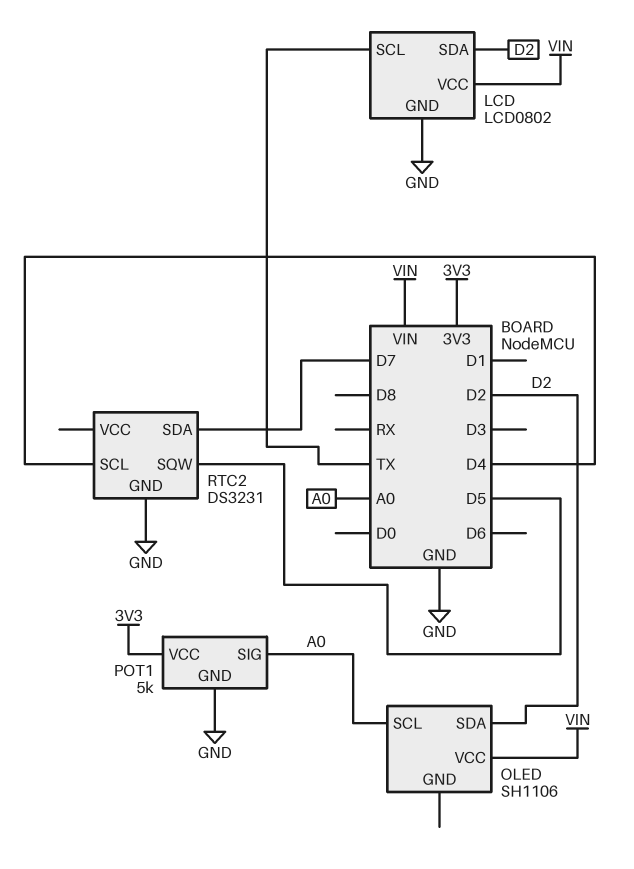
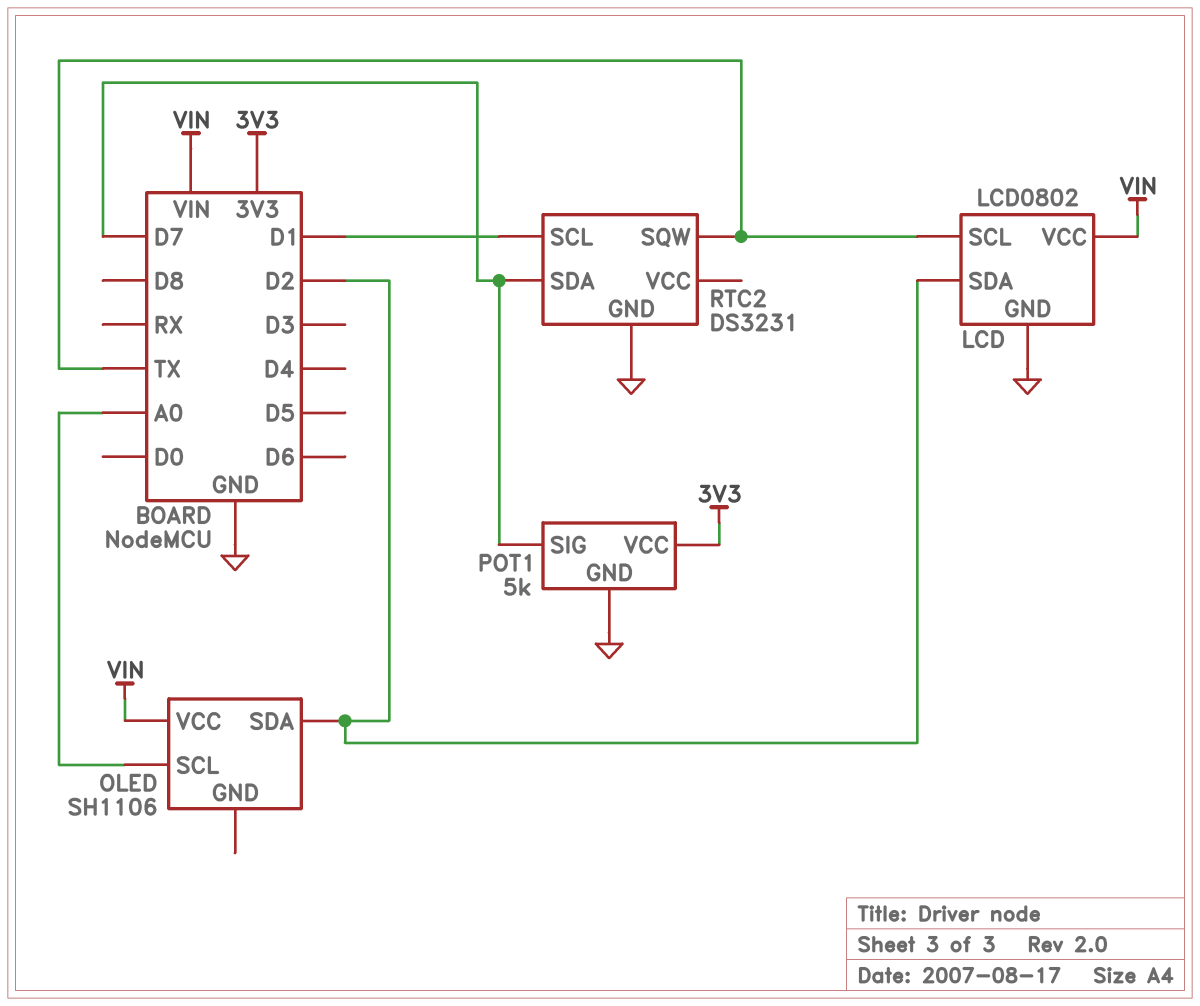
POT1 pin SIG: A0 -> D7
RTC2 pin SCL: D4 -> D1
RTC2 pin SQW: D5 -> TX

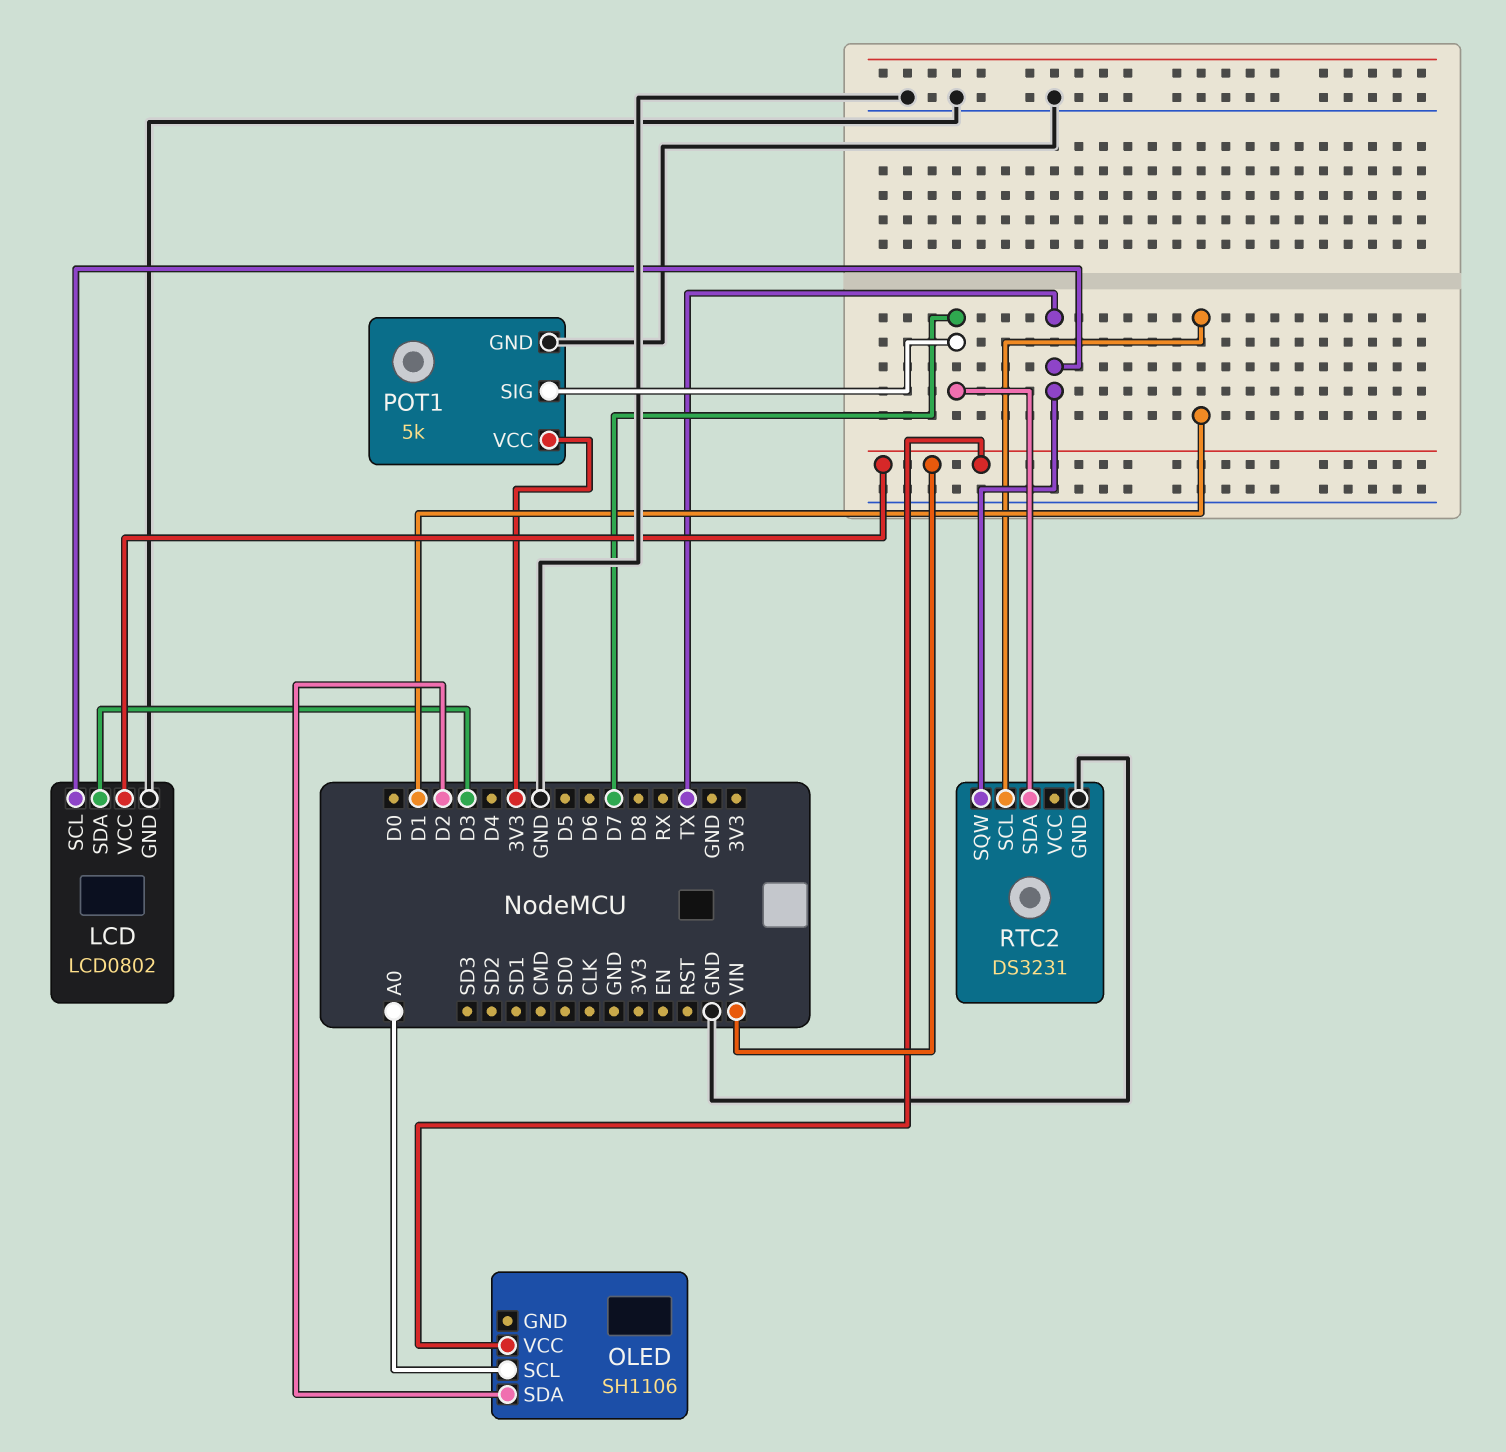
LCD pin SDA: D2 -> D3

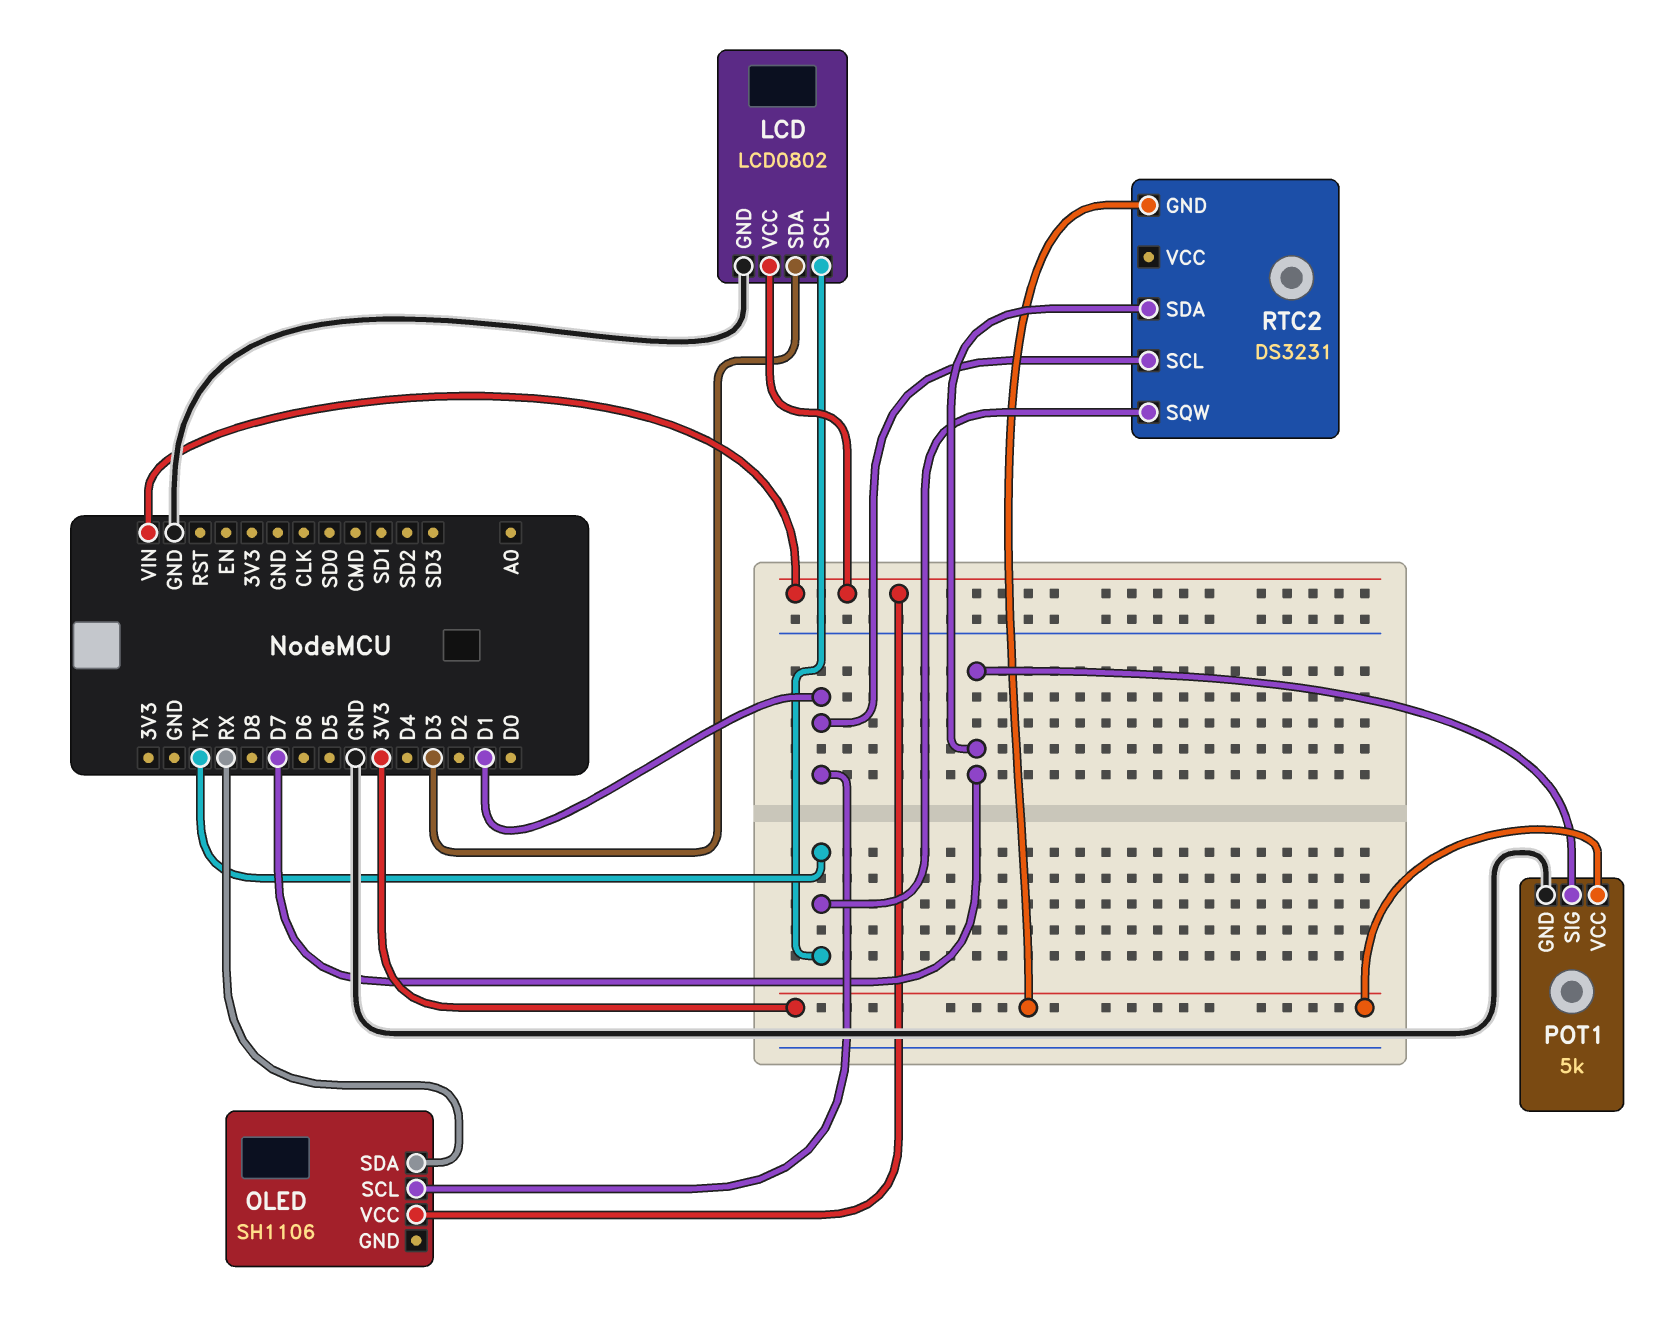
OLED pin SCL: A0 -> D1
OLED pin SDA: D2 -> RX
RTC2 pin GND: GND -> 3V3

